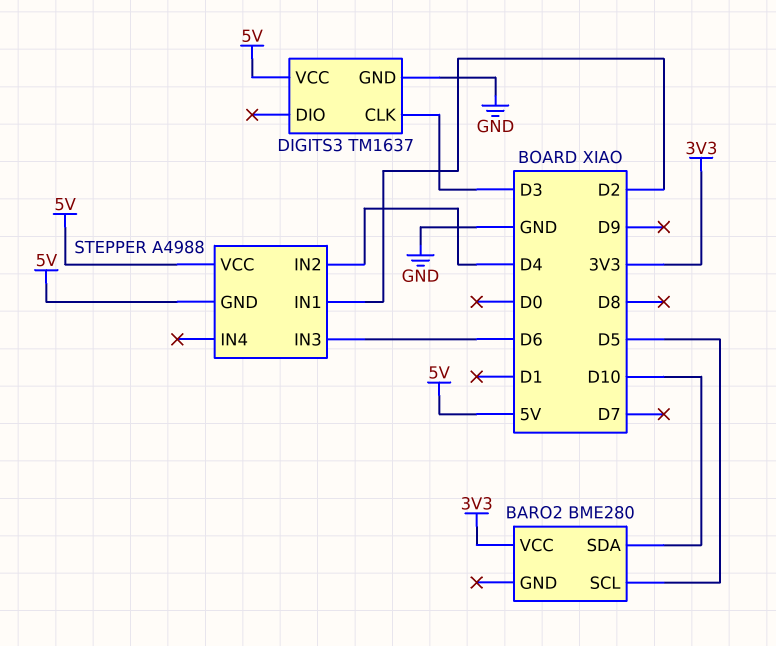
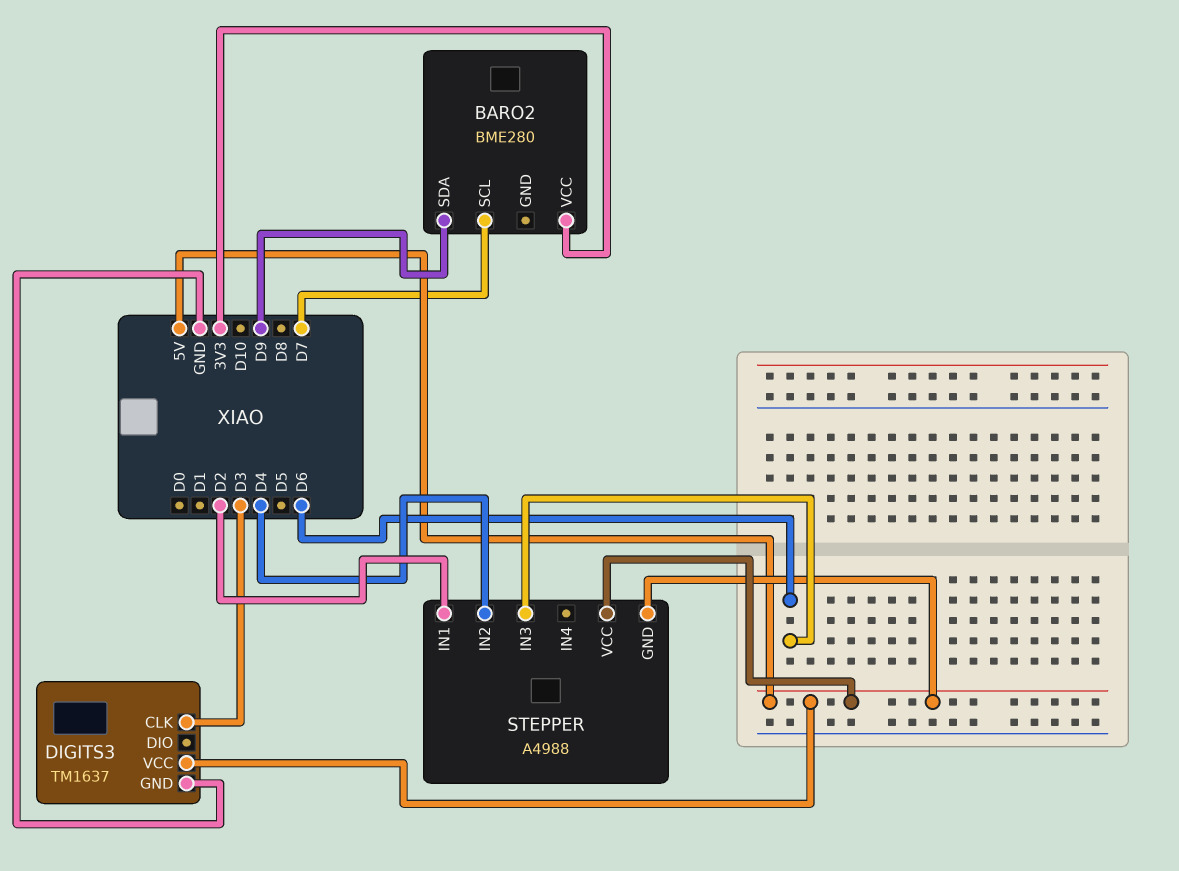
BARO2 pin SCL: D5 -> D7
BARO2 pin SDA: D10 -> D9

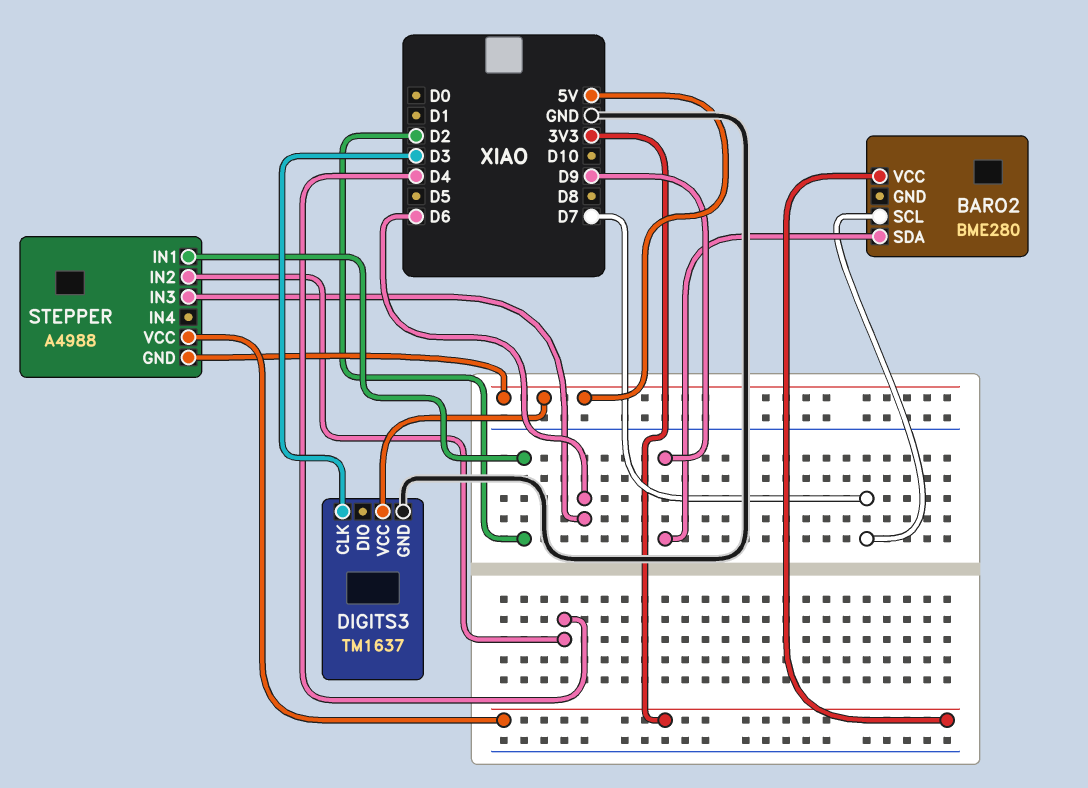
STEPPER pin VCC: 5V -> 3V3

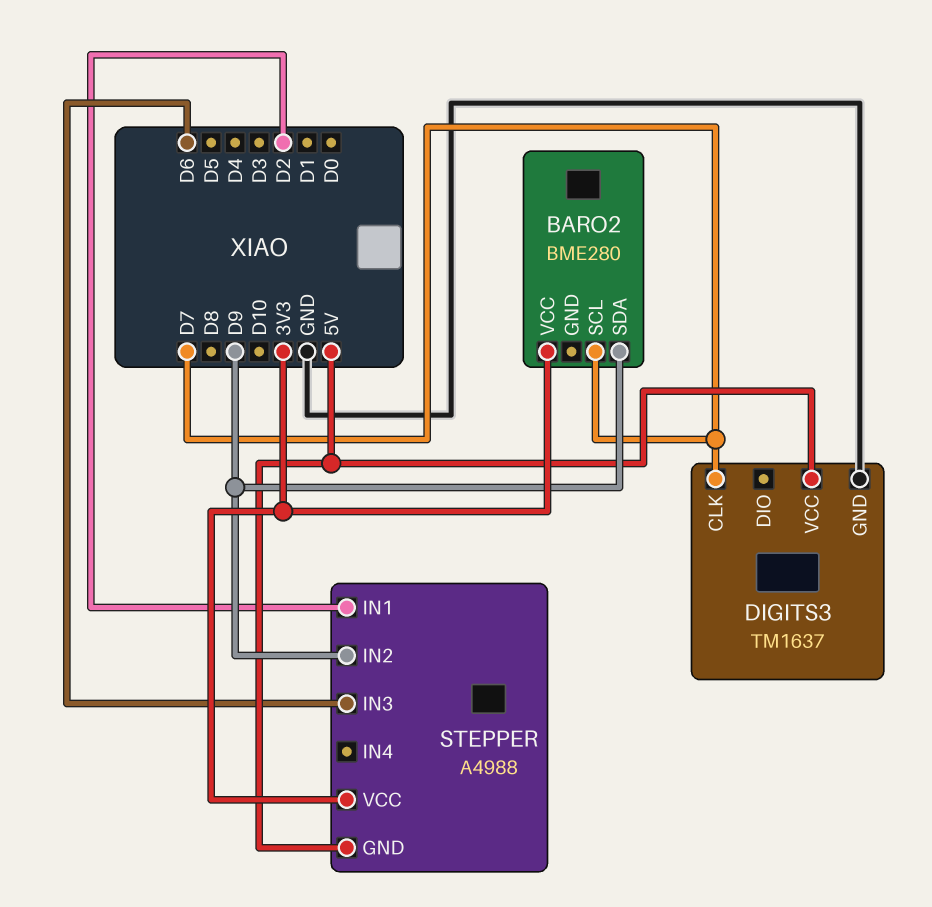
DIGITS3 pin CLK: D3 -> D7
STEPPER pin IN2: D4 -> D9

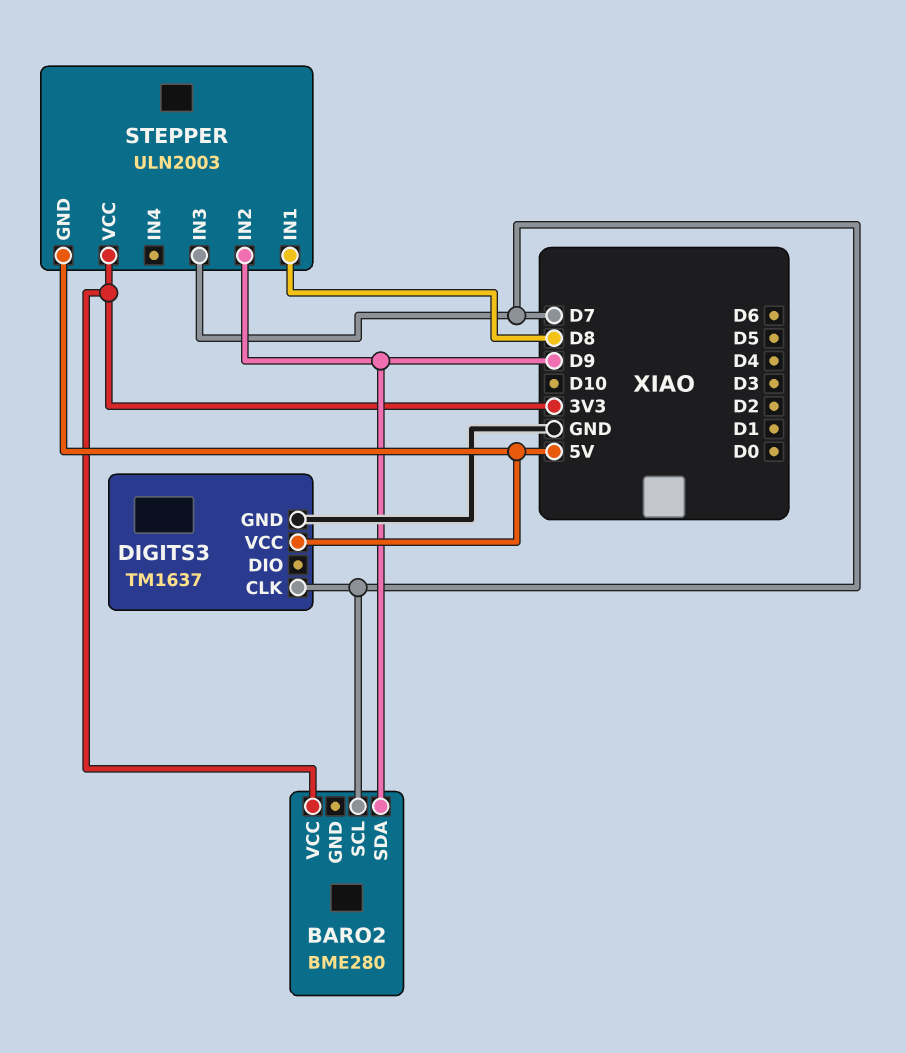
STEPPER: A4988 -> ULN2003
STEPPER pin IN1: D2 -> D8
STEPPER pin IN3: D6 -> D7

